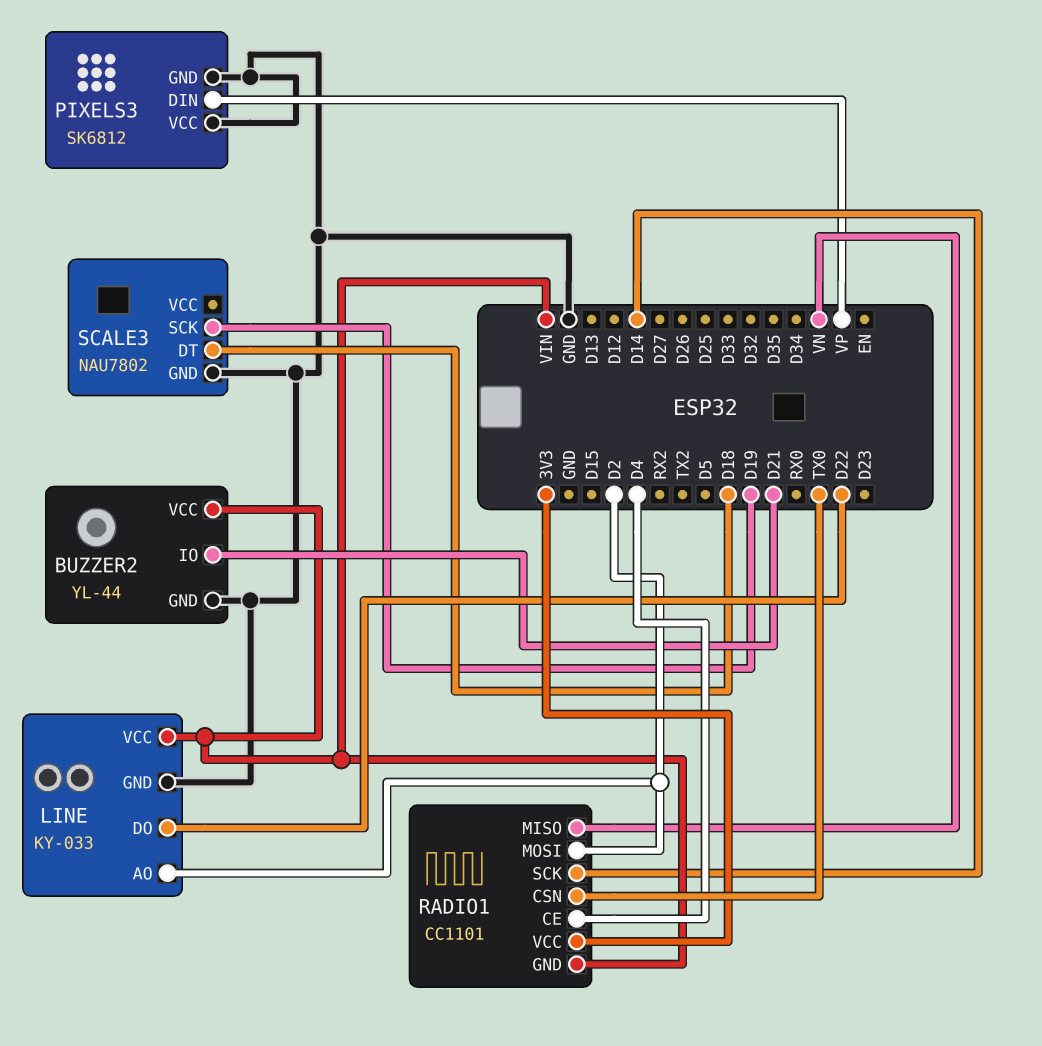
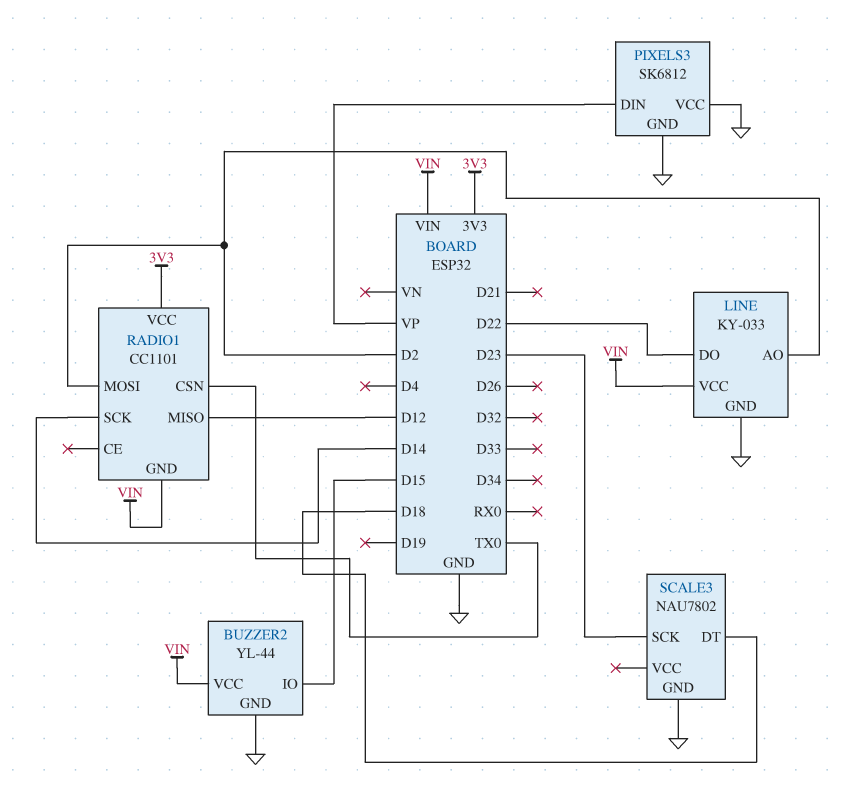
BUZZER2 pin IO: D21 -> D15
RADIO1 pin CE: D4 -> none
RADIO1 pin MISO: VN -> D12
SCALE3 pin SCK: D19 -> D23

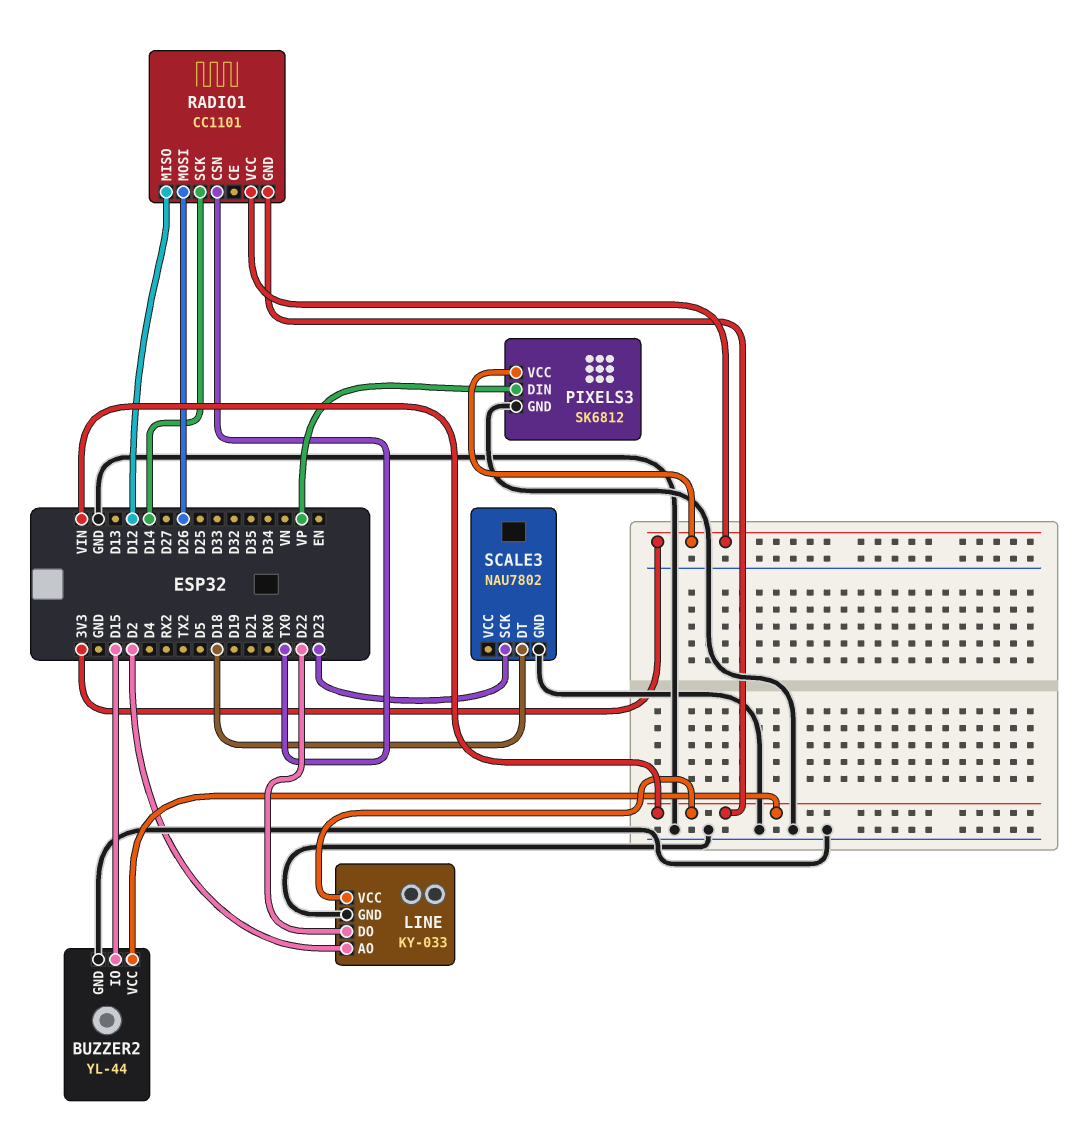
PIXELS3 pin VCC: GND -> 3V3
RADIO1 pin MOSI: D2 -> D26

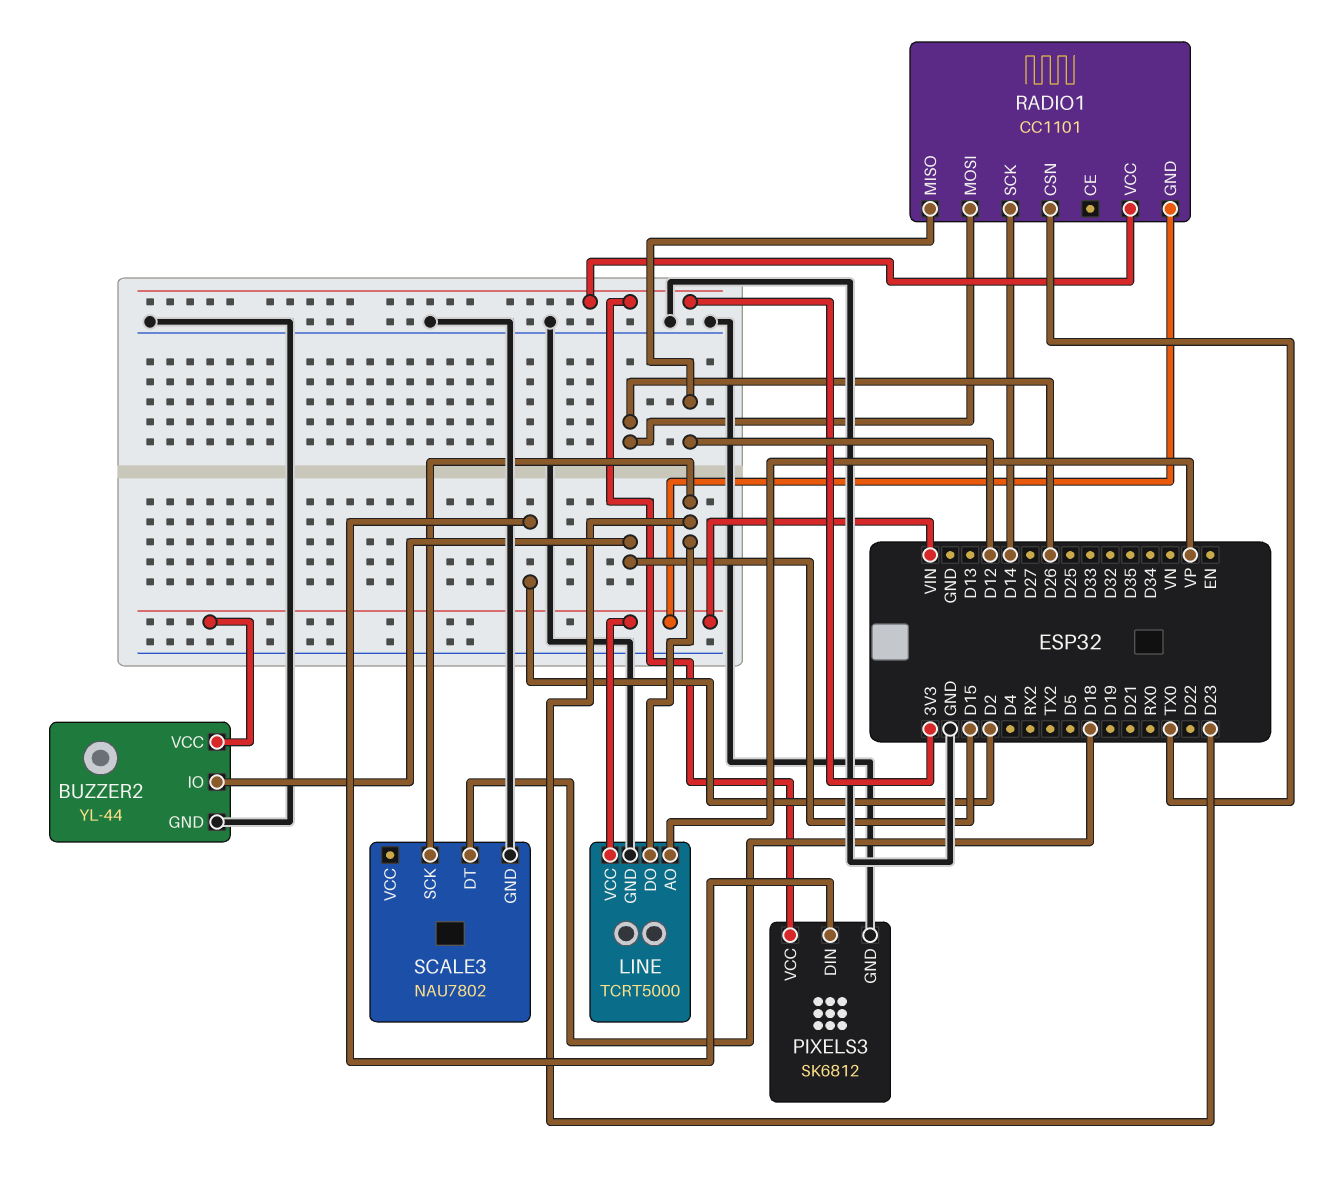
LINE: KY-033 -> TCRT5000
LINE pin AO: D2 -> VP
LINE pin DO: D22 -> D23
PIXELS3 pin DIN: VP -> D2

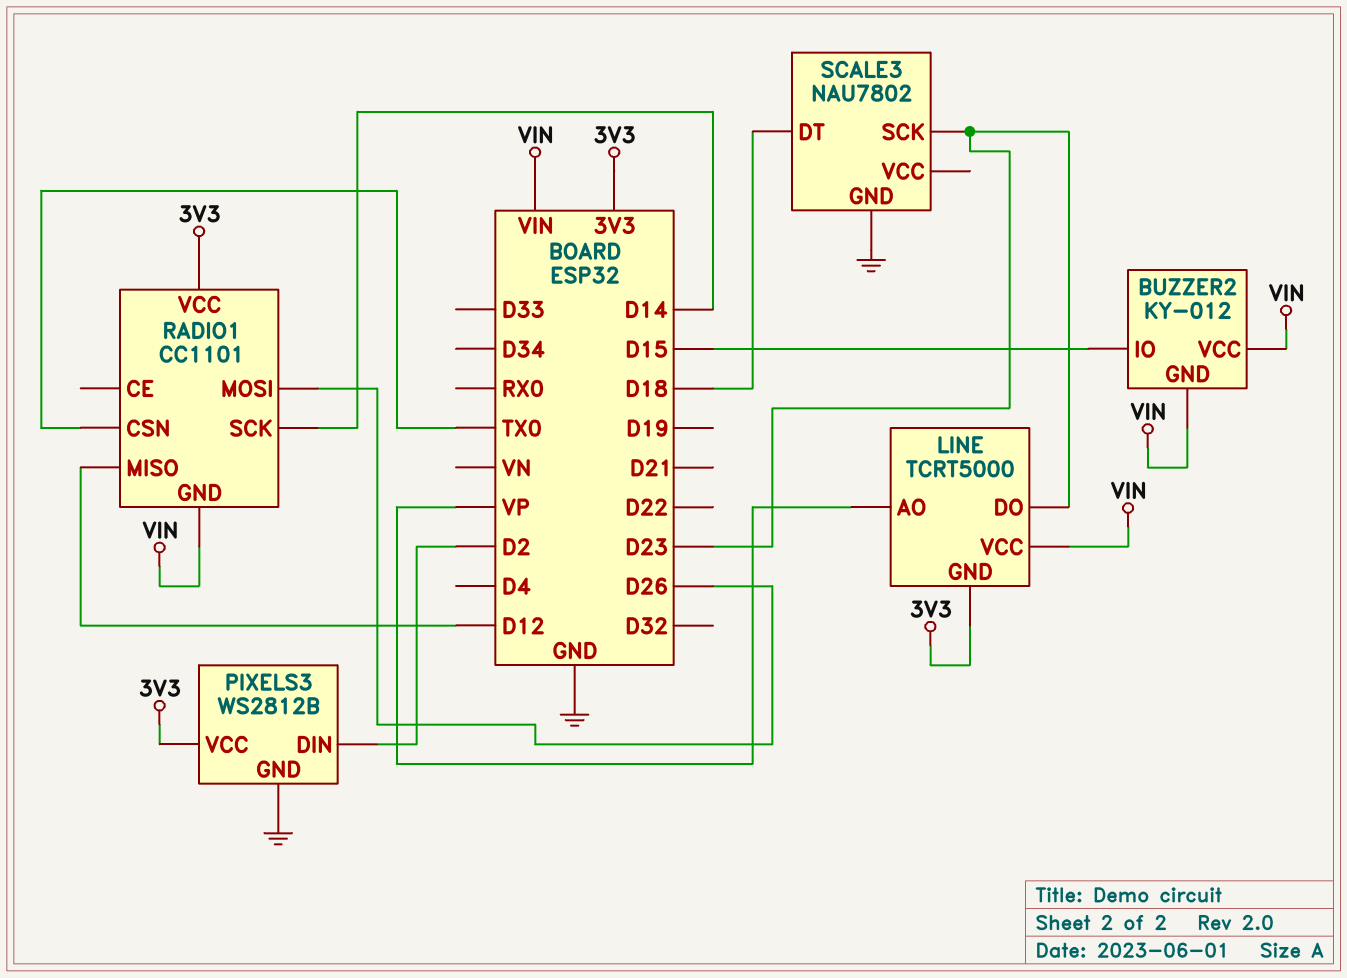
BUZZER2: YL-44 -> KY-012
BUZZER2 pin GND: GND -> VIN
LINE pin GND: GND -> 3V3
PIXELS3: SK6812 -> WS2812B

